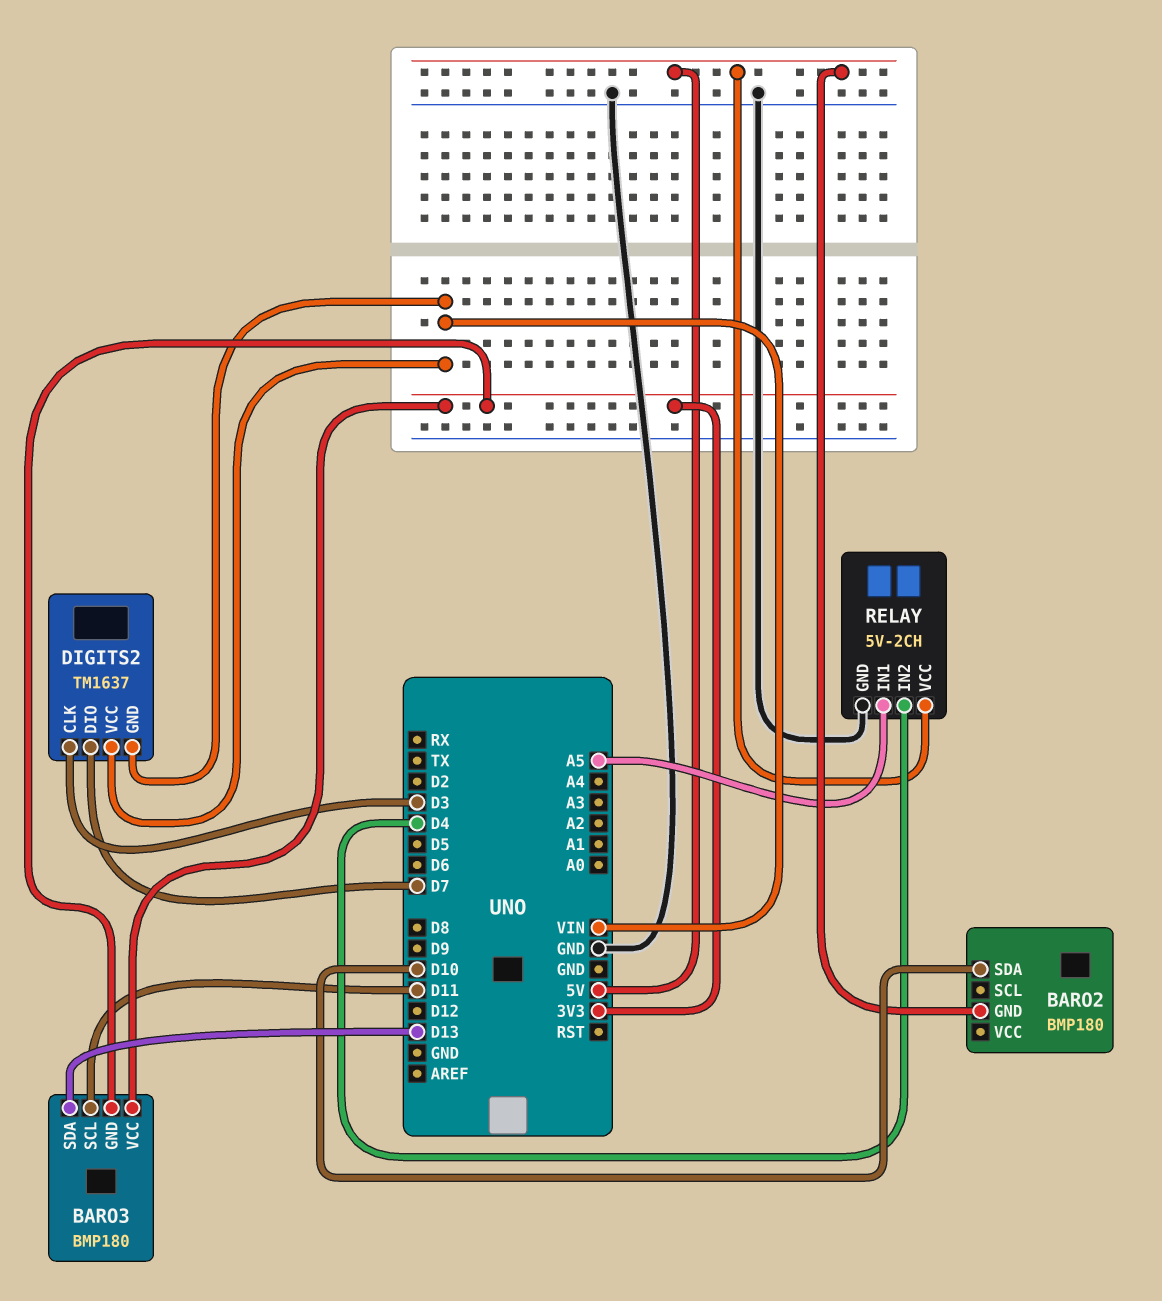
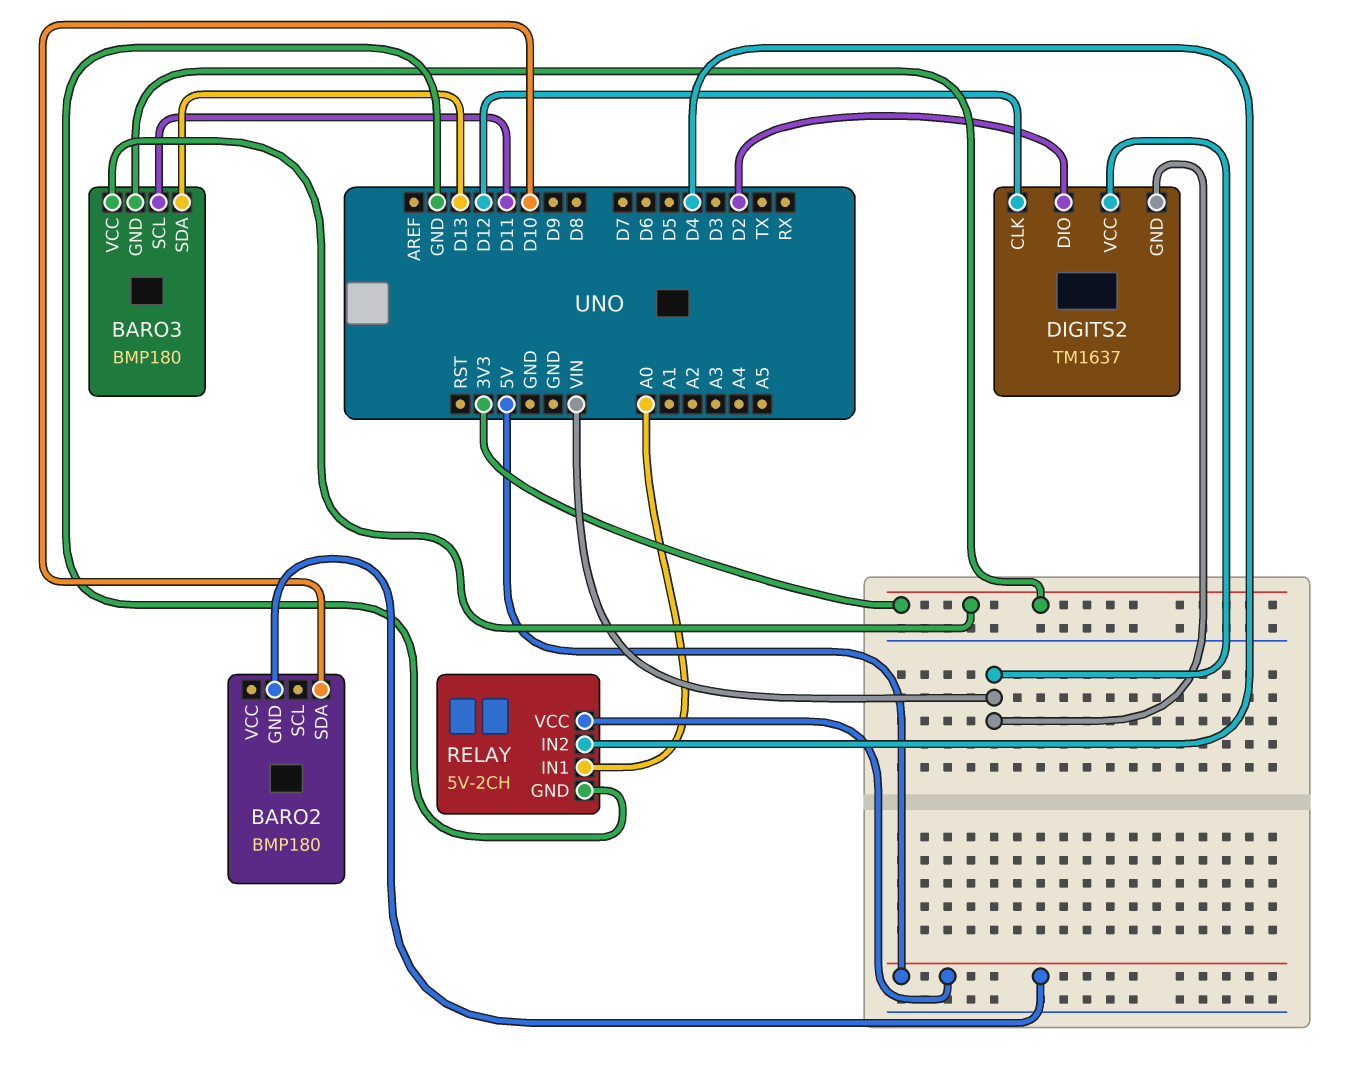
DIGITS2 pin CLK: D3 -> D12
DIGITS2 pin DIO: D7 -> D2
RELAY pin IN1: A5 -> A0

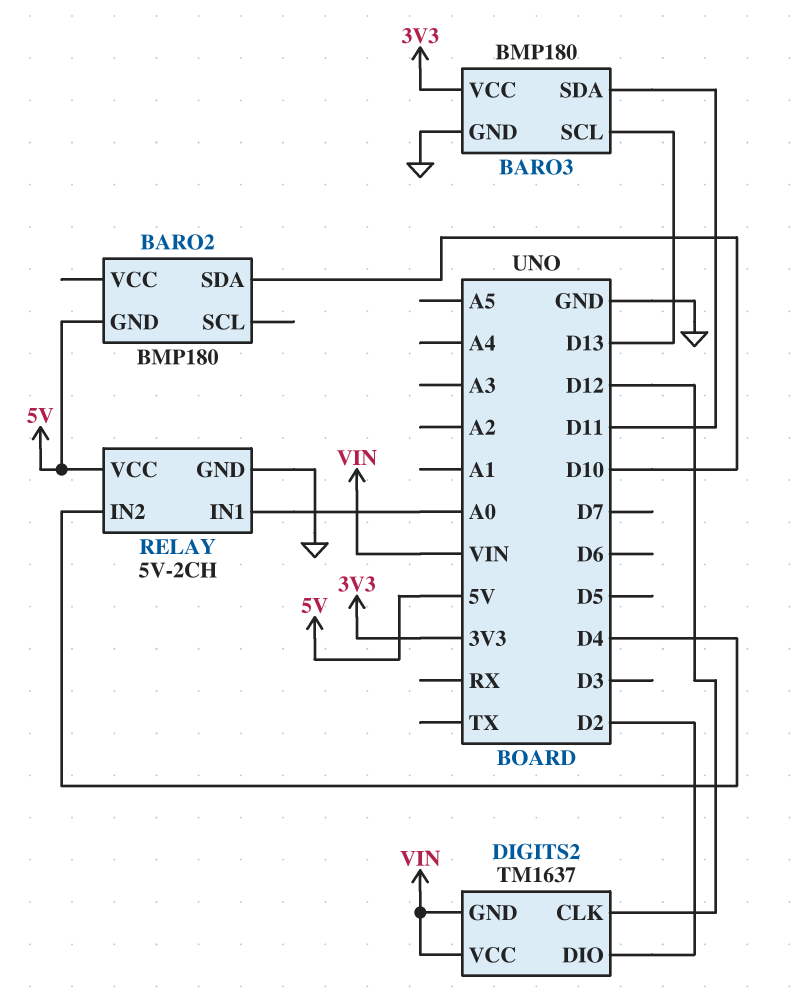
BARO3 pin GND: 3V3 -> GND
BARO3 pin SCL: D11 -> D13
BARO3 pin SDA: D13 -> D11

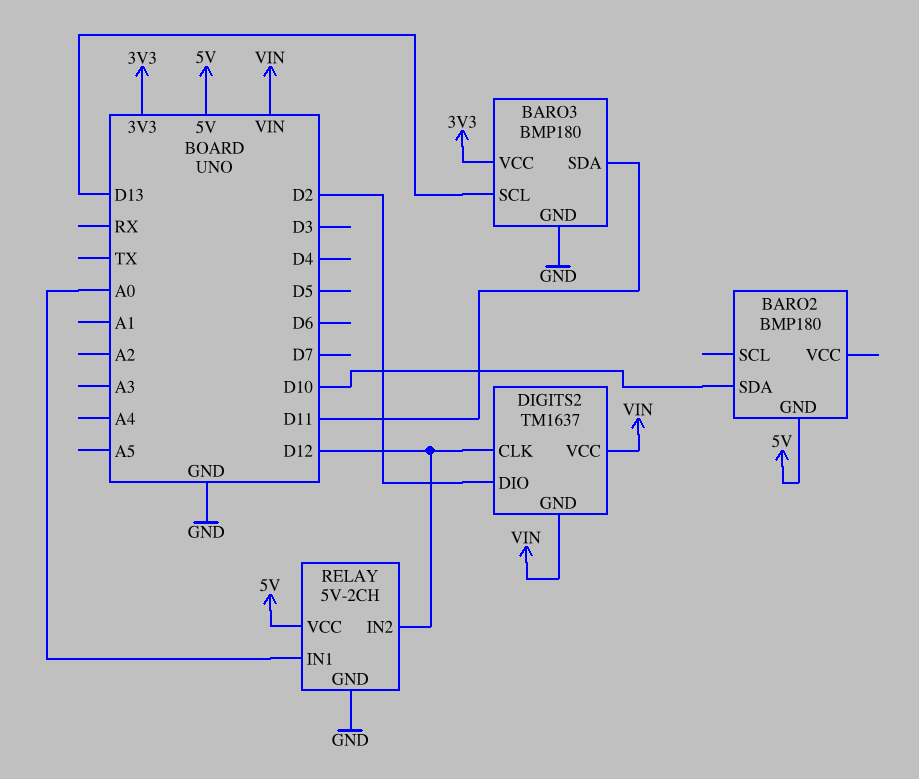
RELAY pin IN2: D4 -> D12

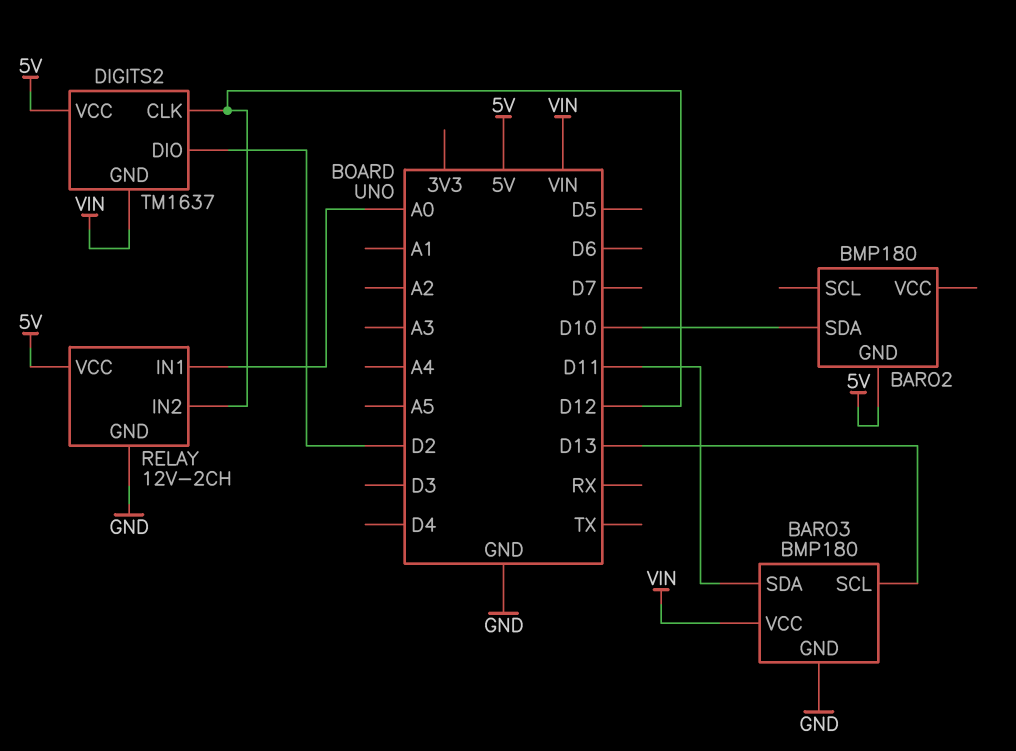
BARO3 pin VCC: 3V3 -> VIN
DIGITS2 pin VCC: VIN -> 5V
RELAY: 5V-2CH -> 12V-2CH

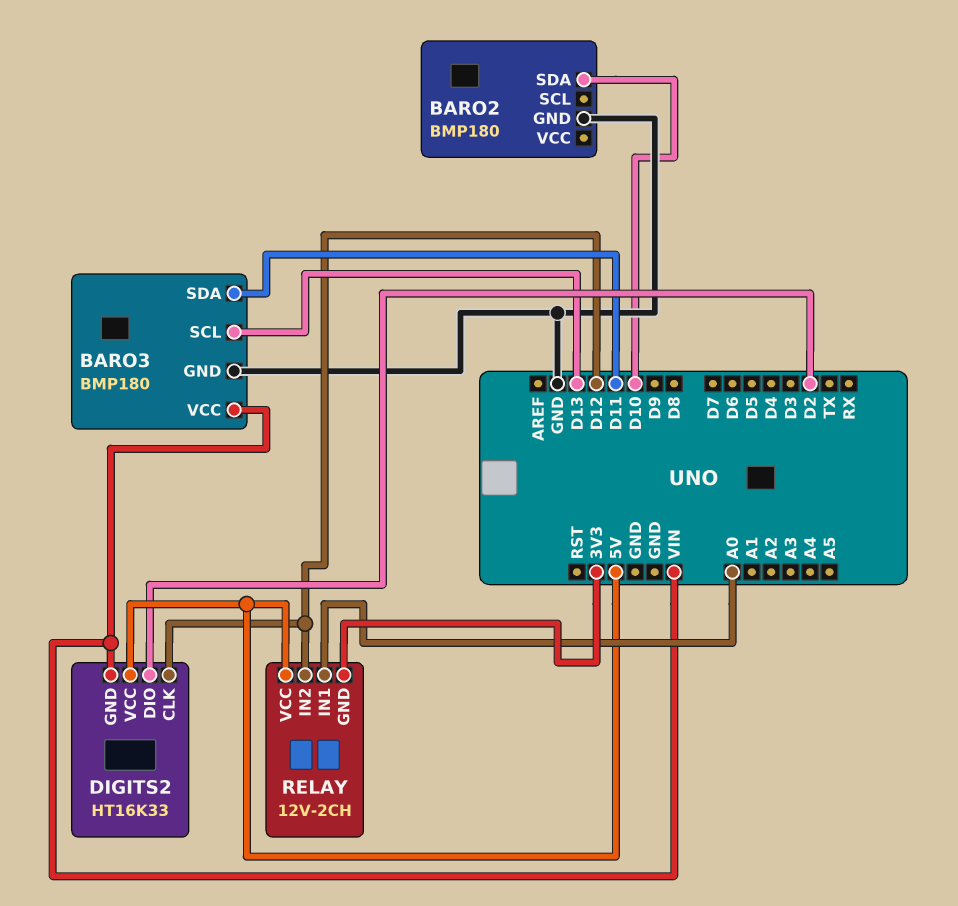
BARO2 pin GND: 5V -> GND
DIGITS2: TM1637 -> HT16K33
RELAY pin GND: GND -> 3V3

